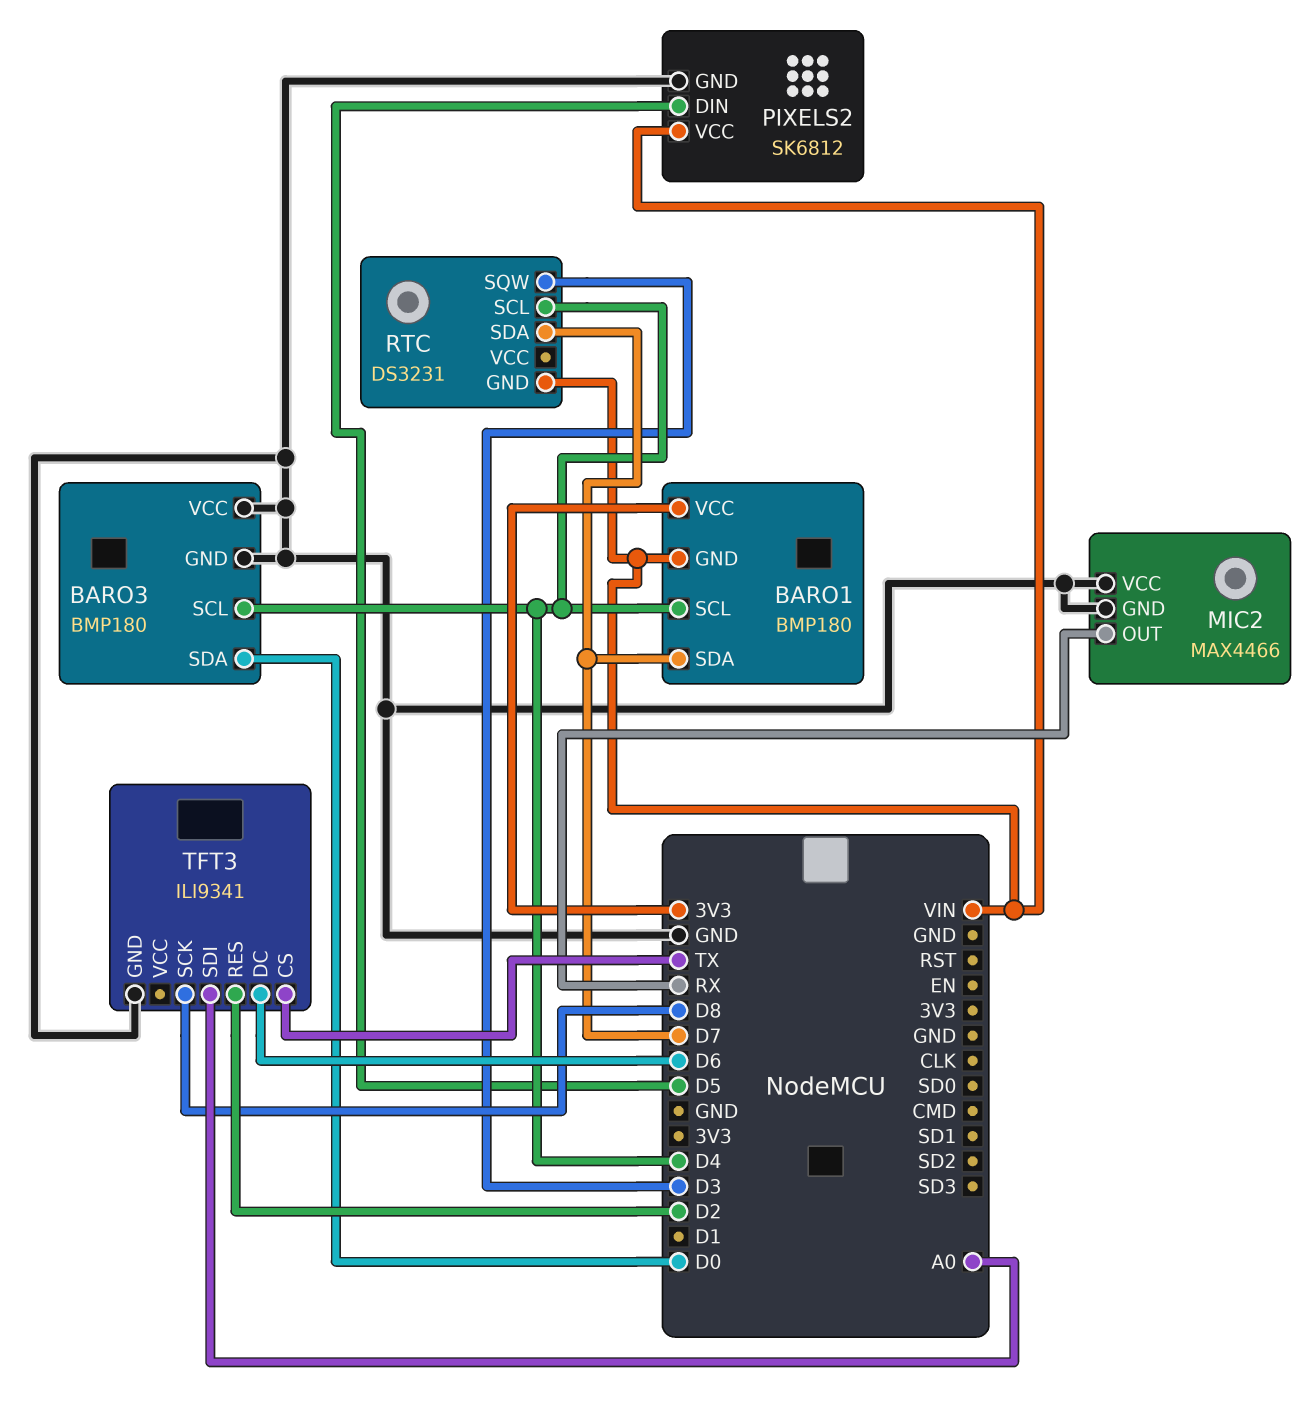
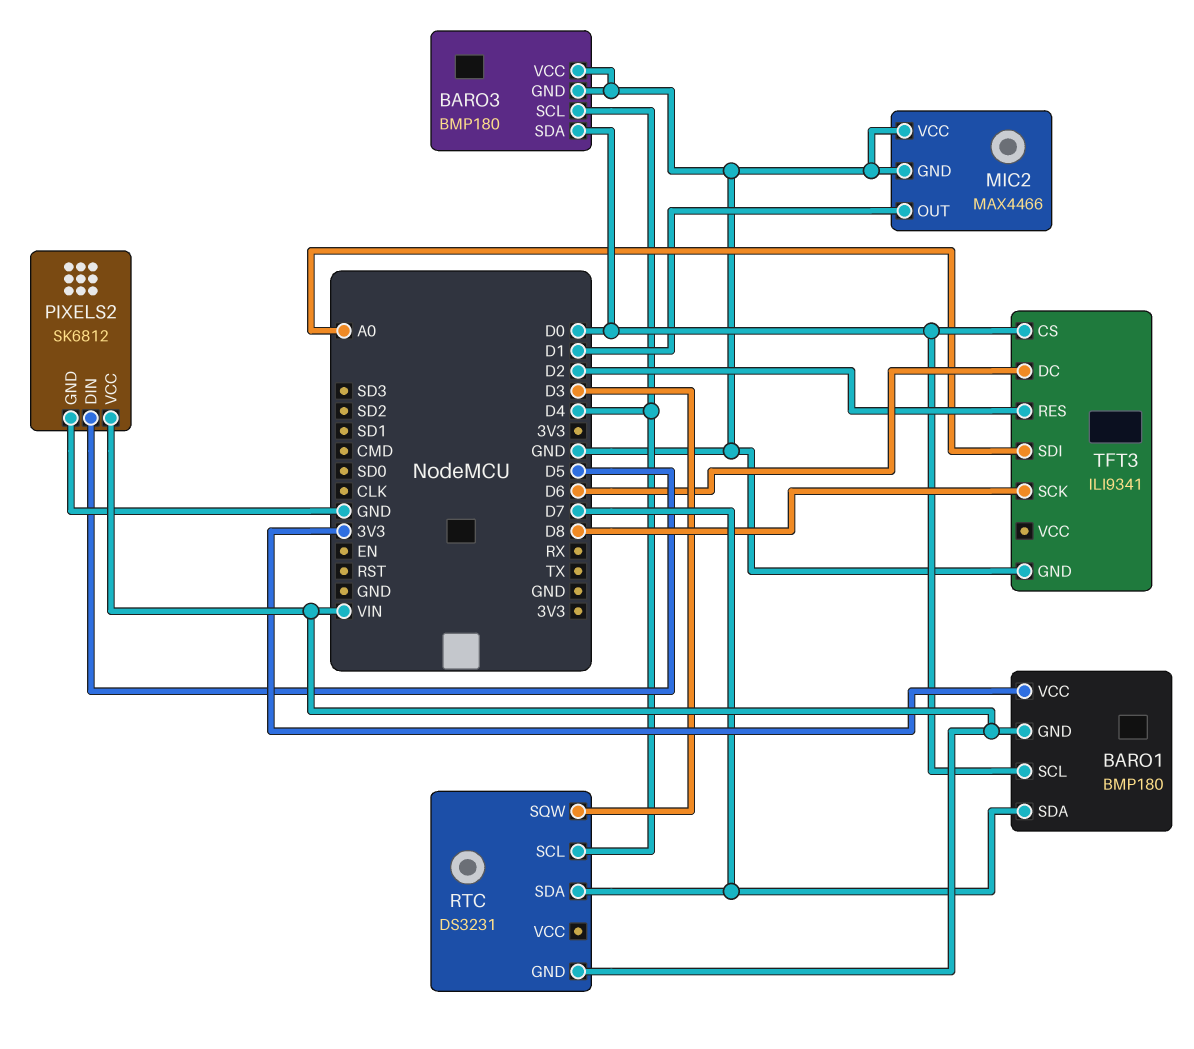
BARO1 pin SCL: D4 -> D0
MIC2 pin OUT: RX -> D1
TFT3 pin CS: TX -> D0

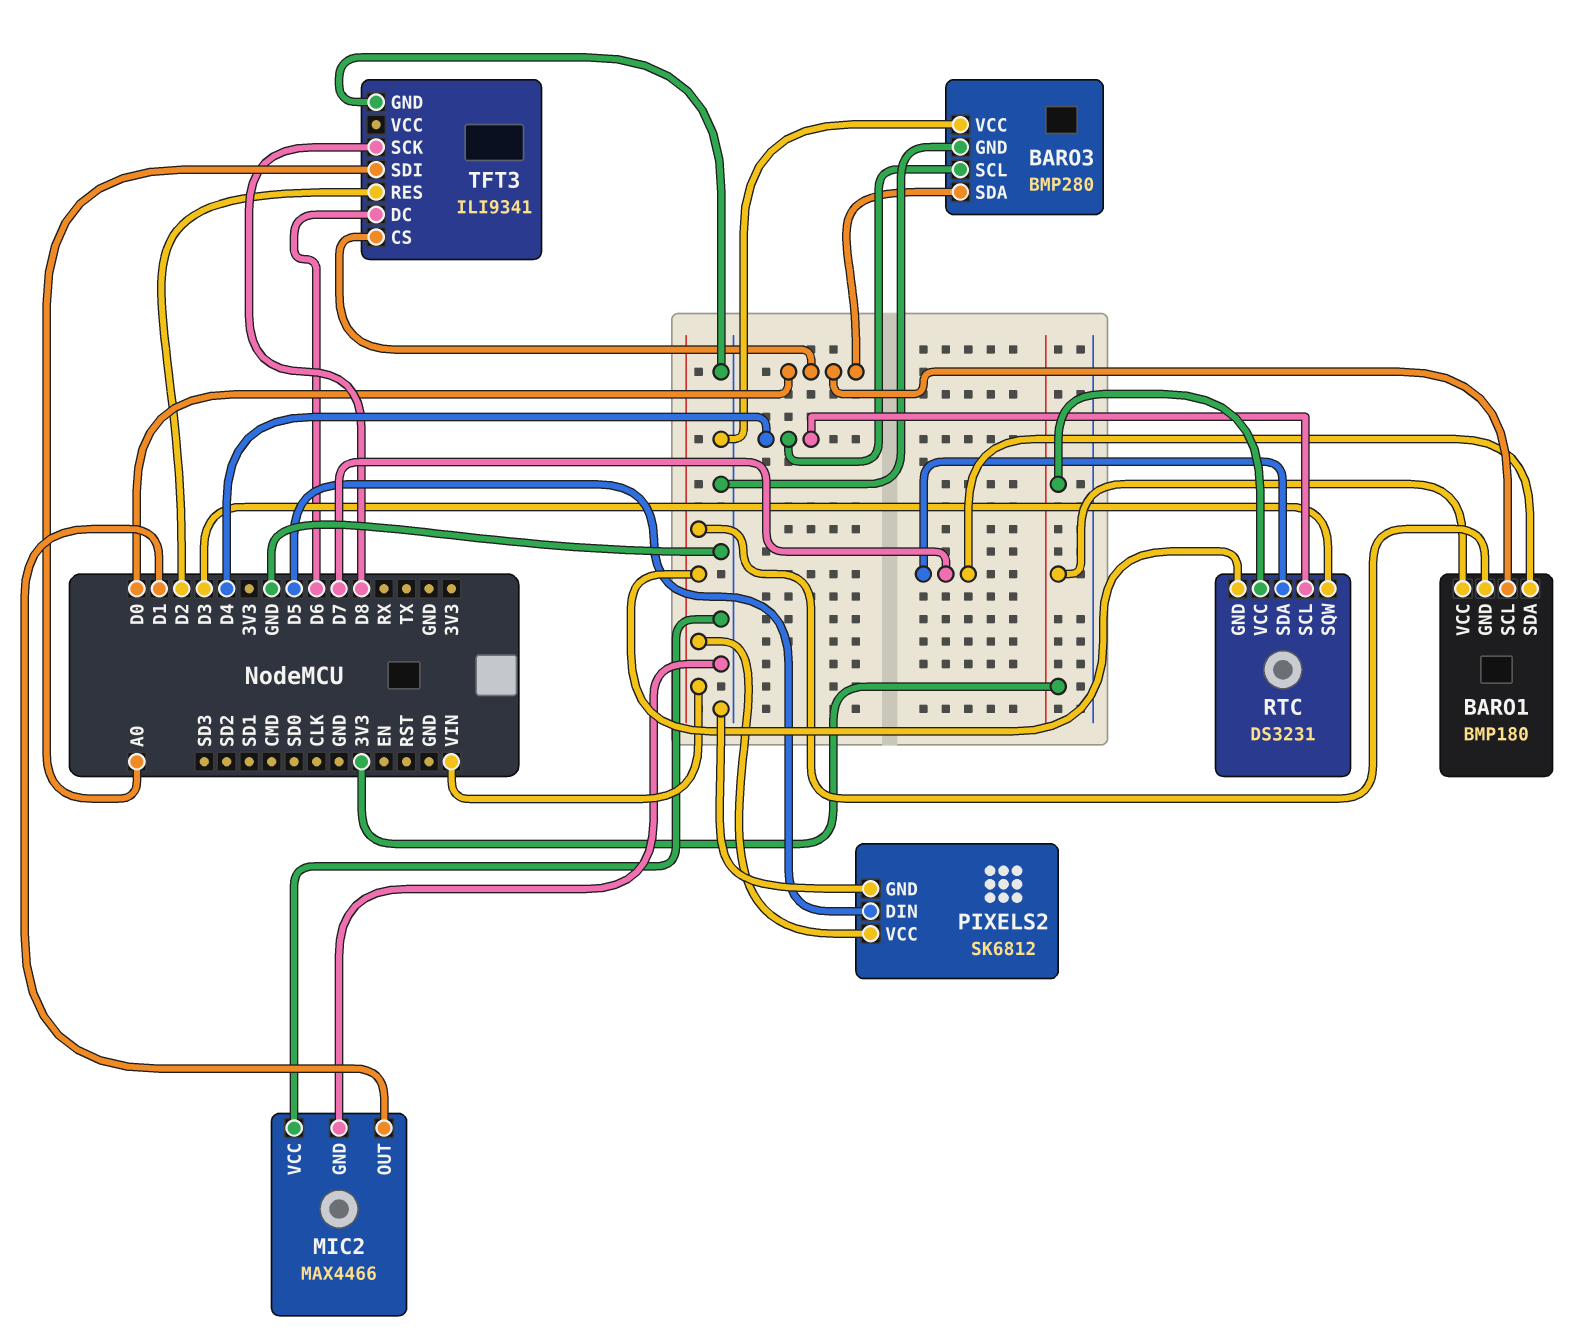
BARO3: BMP180 -> BMP280
RTC pin VCC: none -> 3V3

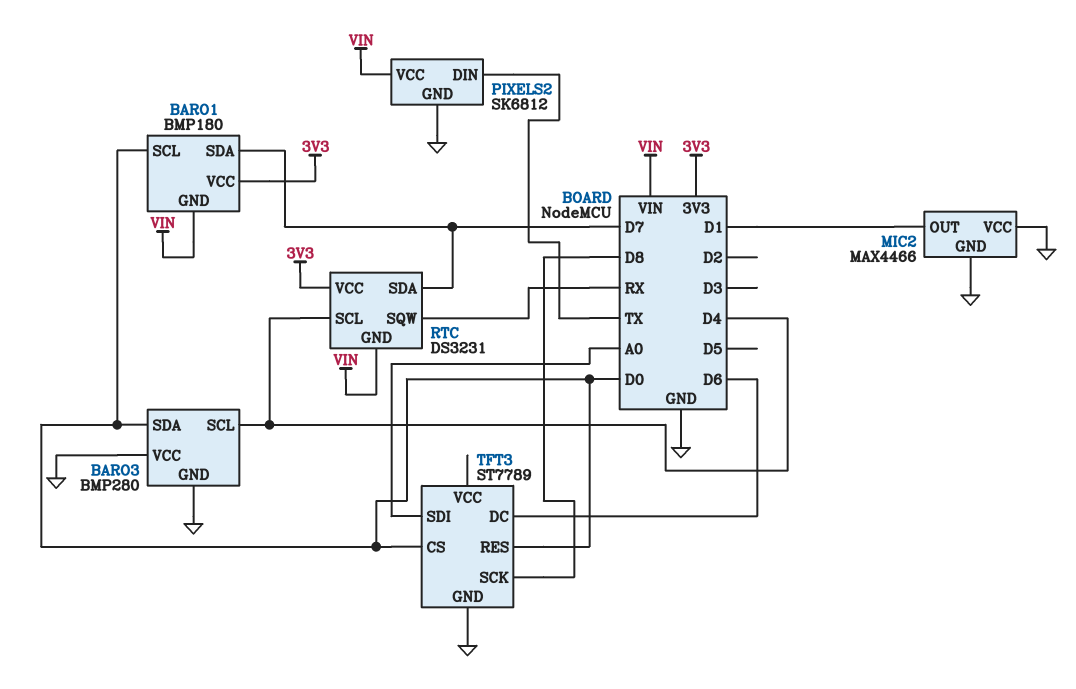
PIXELS2 pin DIN: D5 -> TX
RTC pin SQW: D3 -> RX
TFT3: ILI9341 -> ST7789
TFT3 pin RES: D2 -> D0

